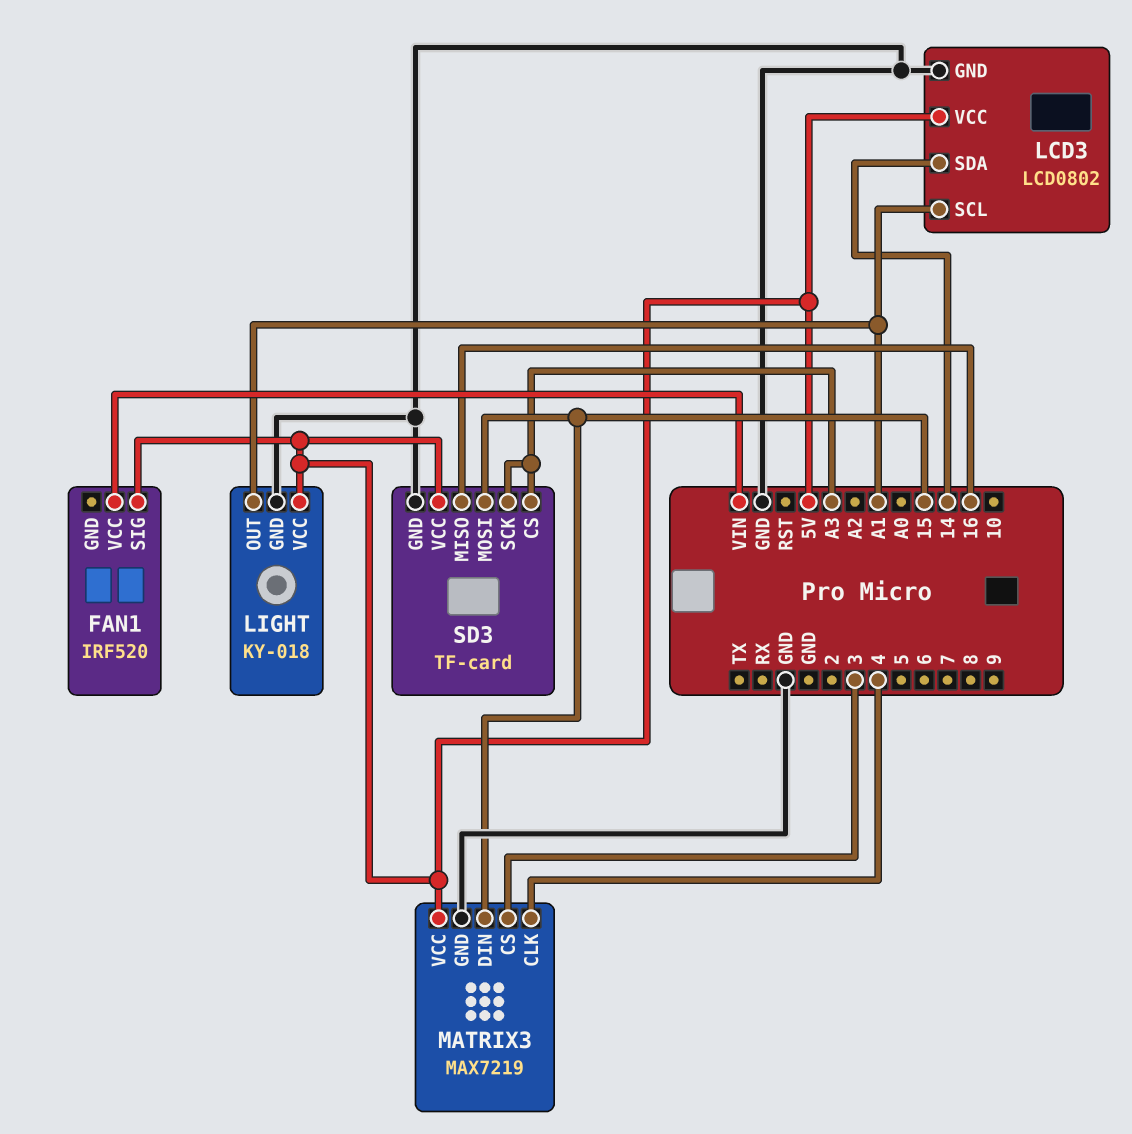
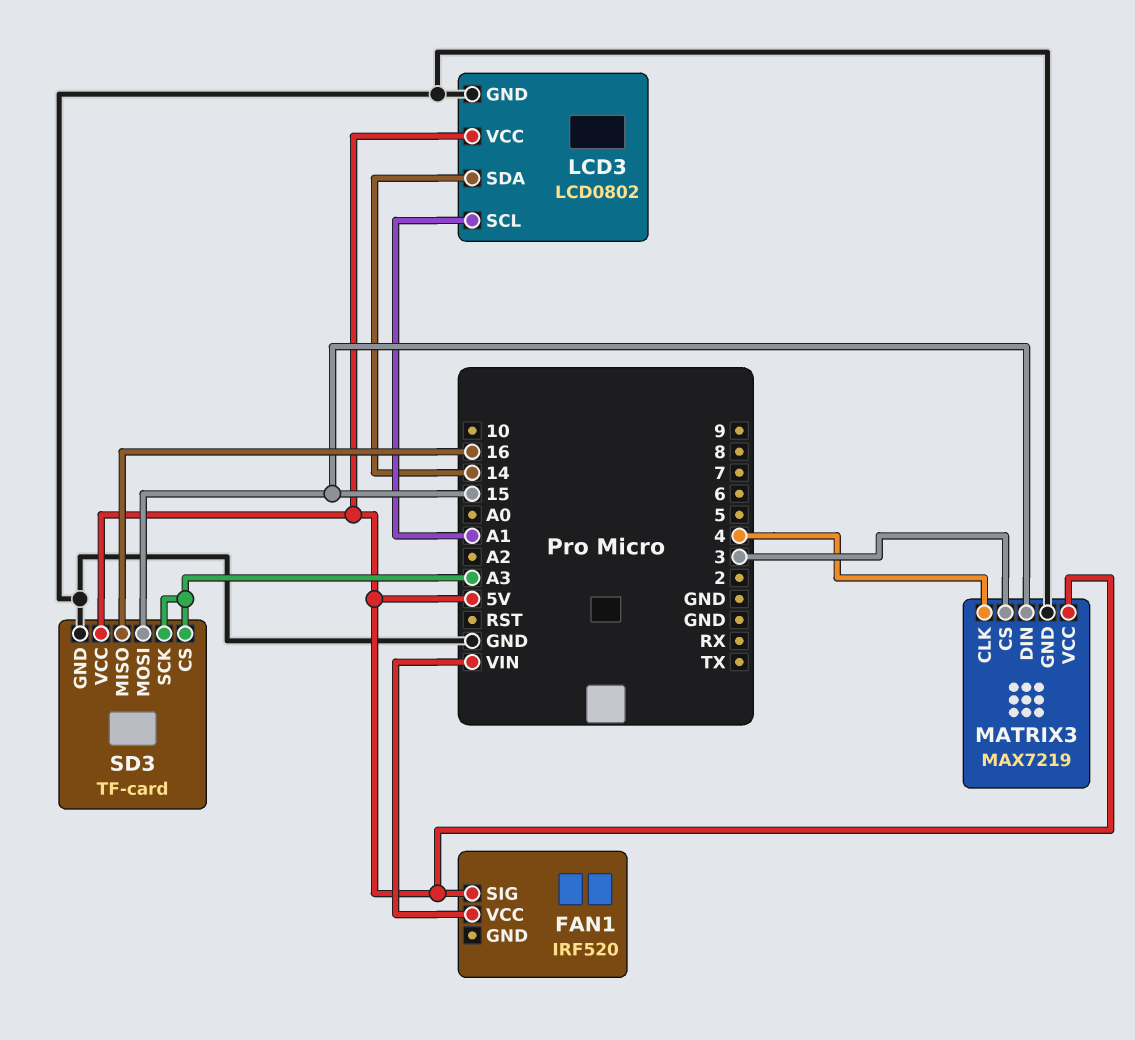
LIGHT: KY-018 -> none
LIGHT pin GND: GND -> none
LIGHT pin OUT: A1 -> none
LIGHT pin VCC: 5V -> none

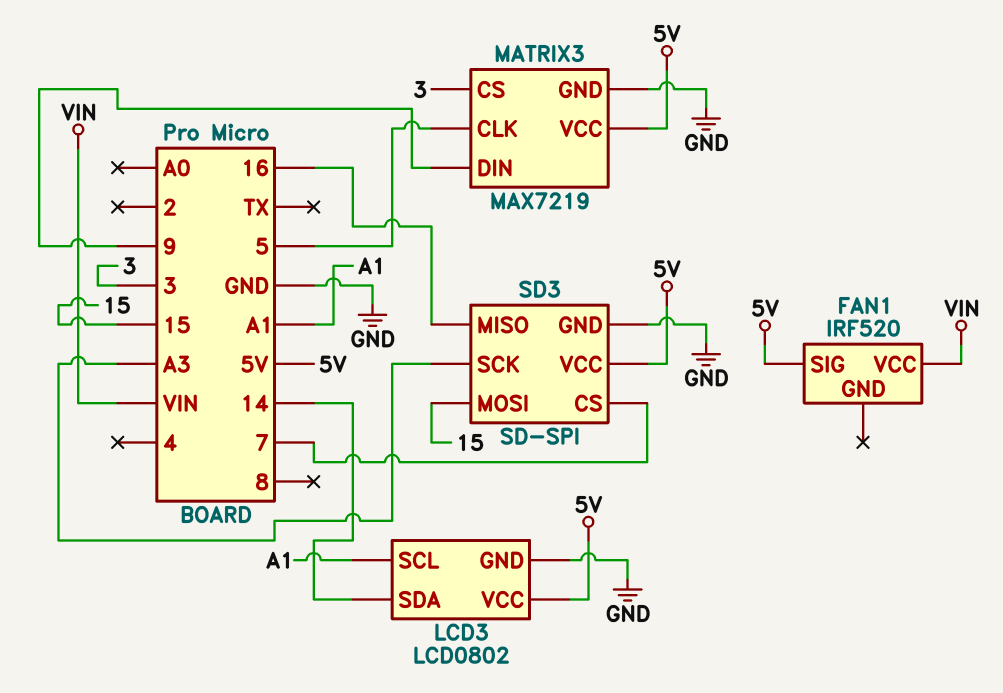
MATRIX3 pin CLK: 4 -> 5
MATRIX3 pin DIN: 15 -> 9
SD3: TF-card -> SD-SPI
SD3 pin CS: A3 -> 7

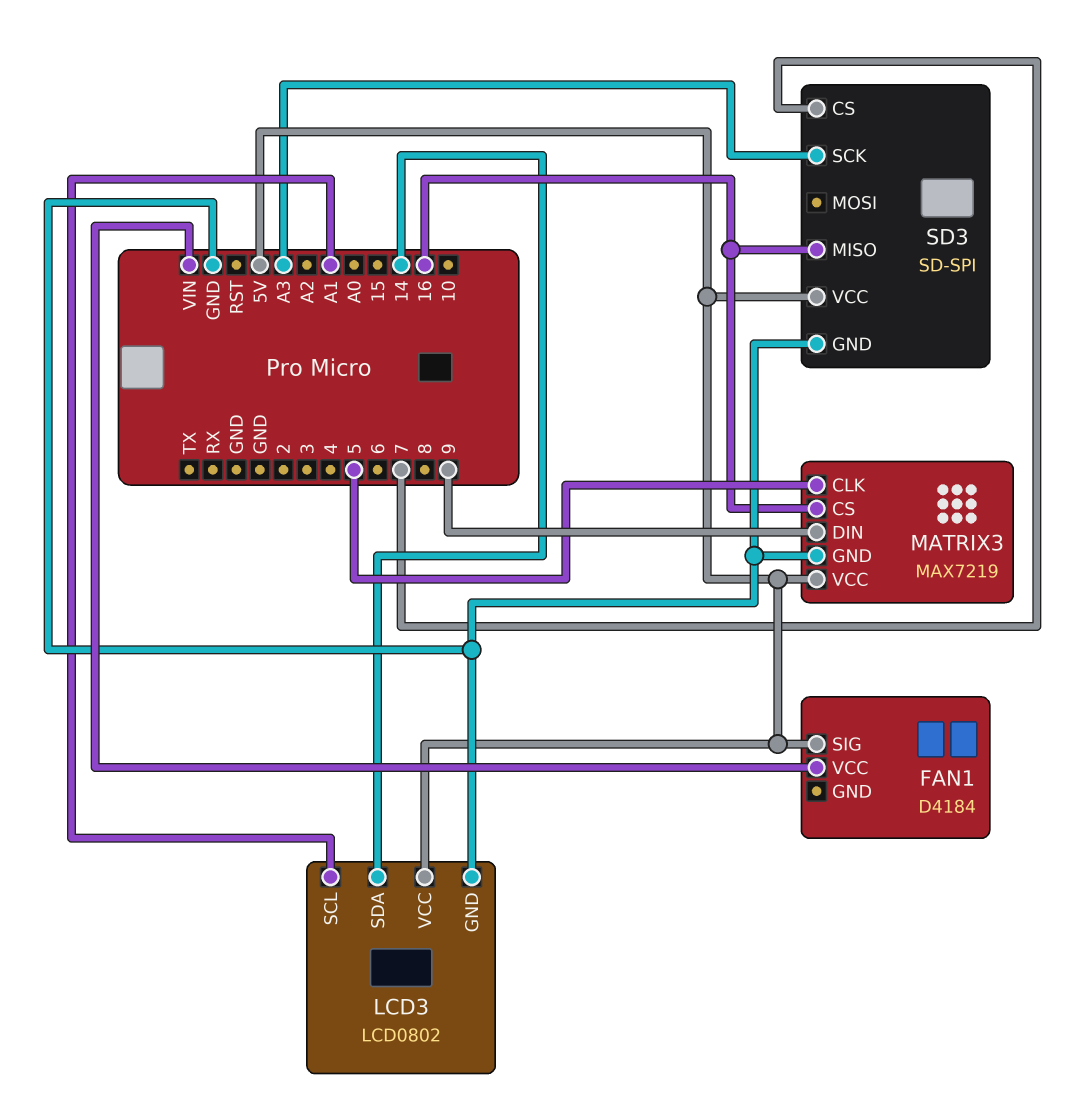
FAN1: IRF520 -> D4184
MATRIX3 pin CS: 3 -> 16
SD3 pin MOSI: 15 -> none

